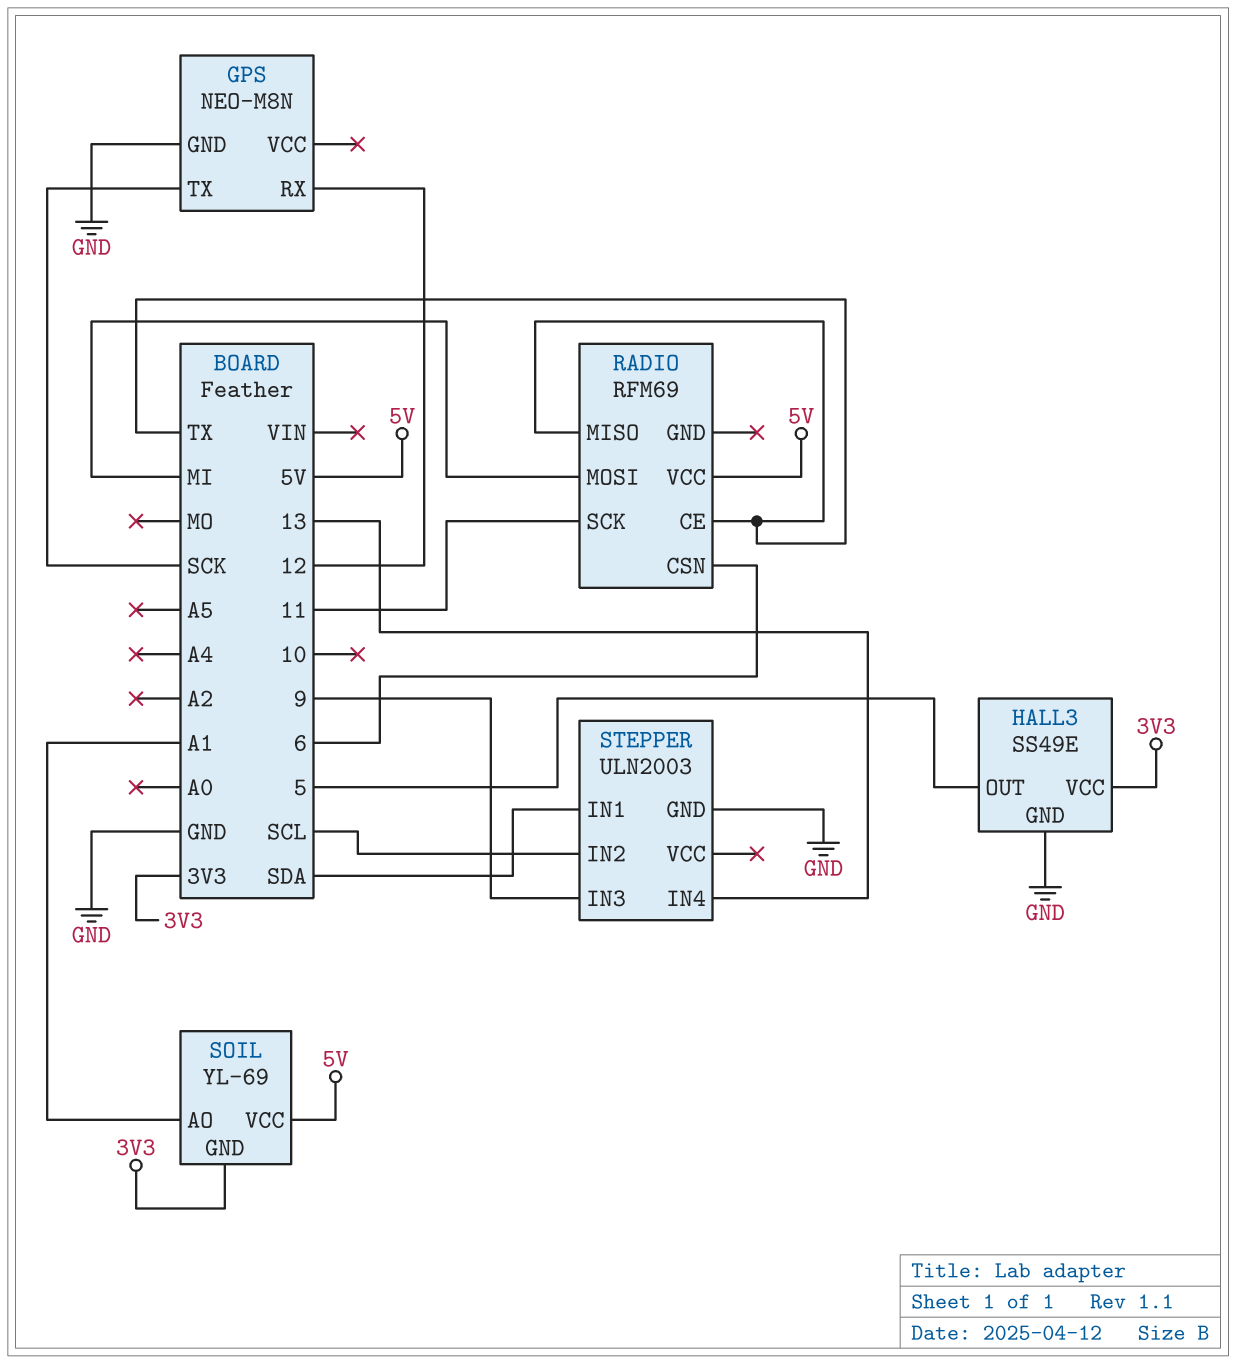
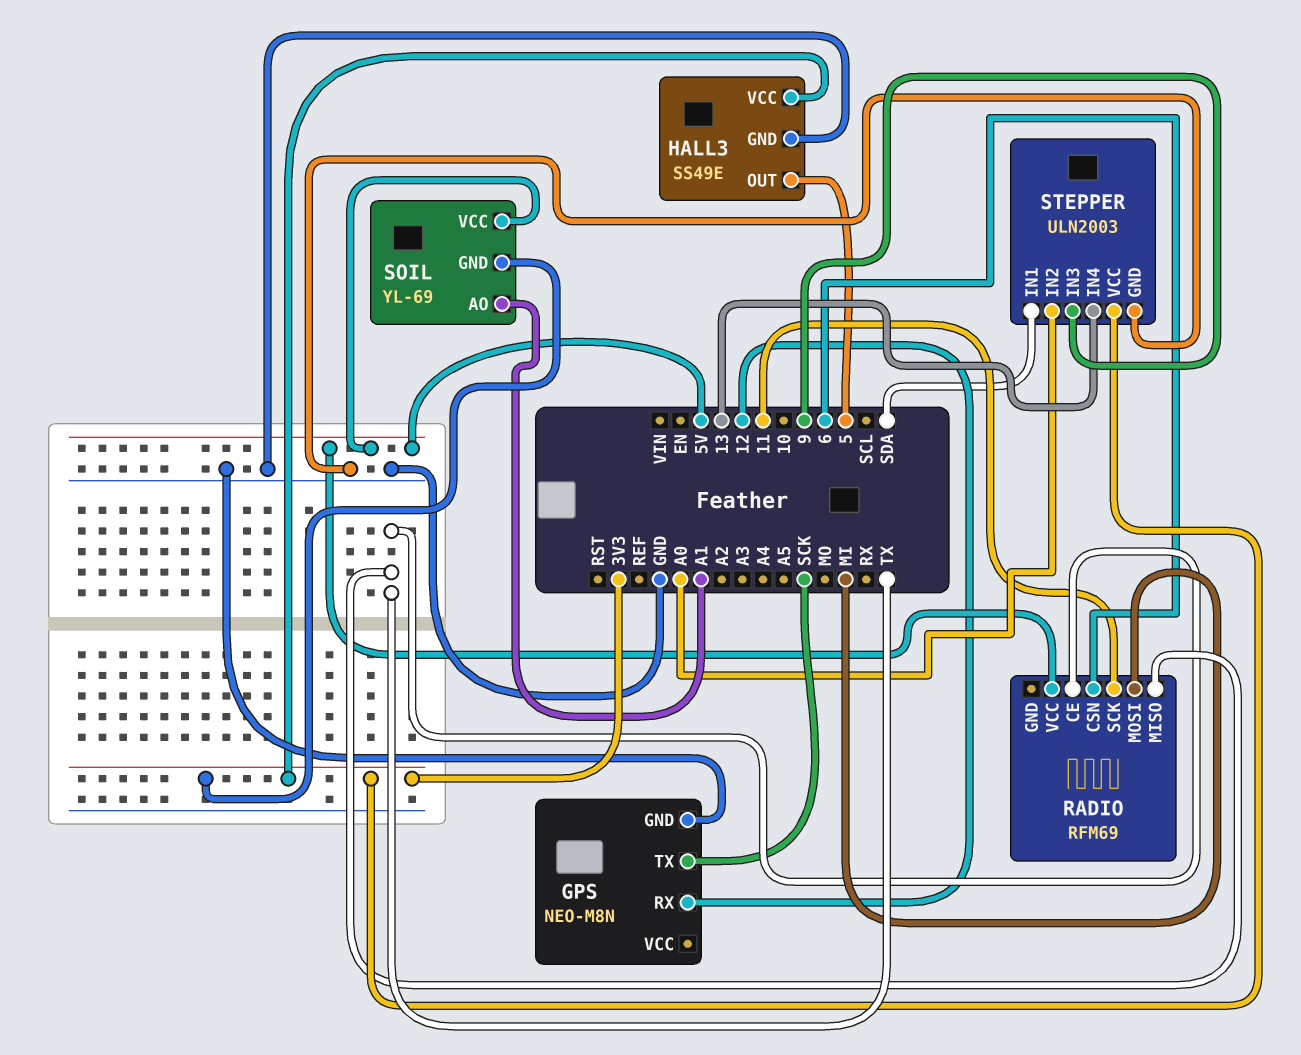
STEPPER pin IN2: SCL -> A0
STEPPER pin VCC: none -> 3V3

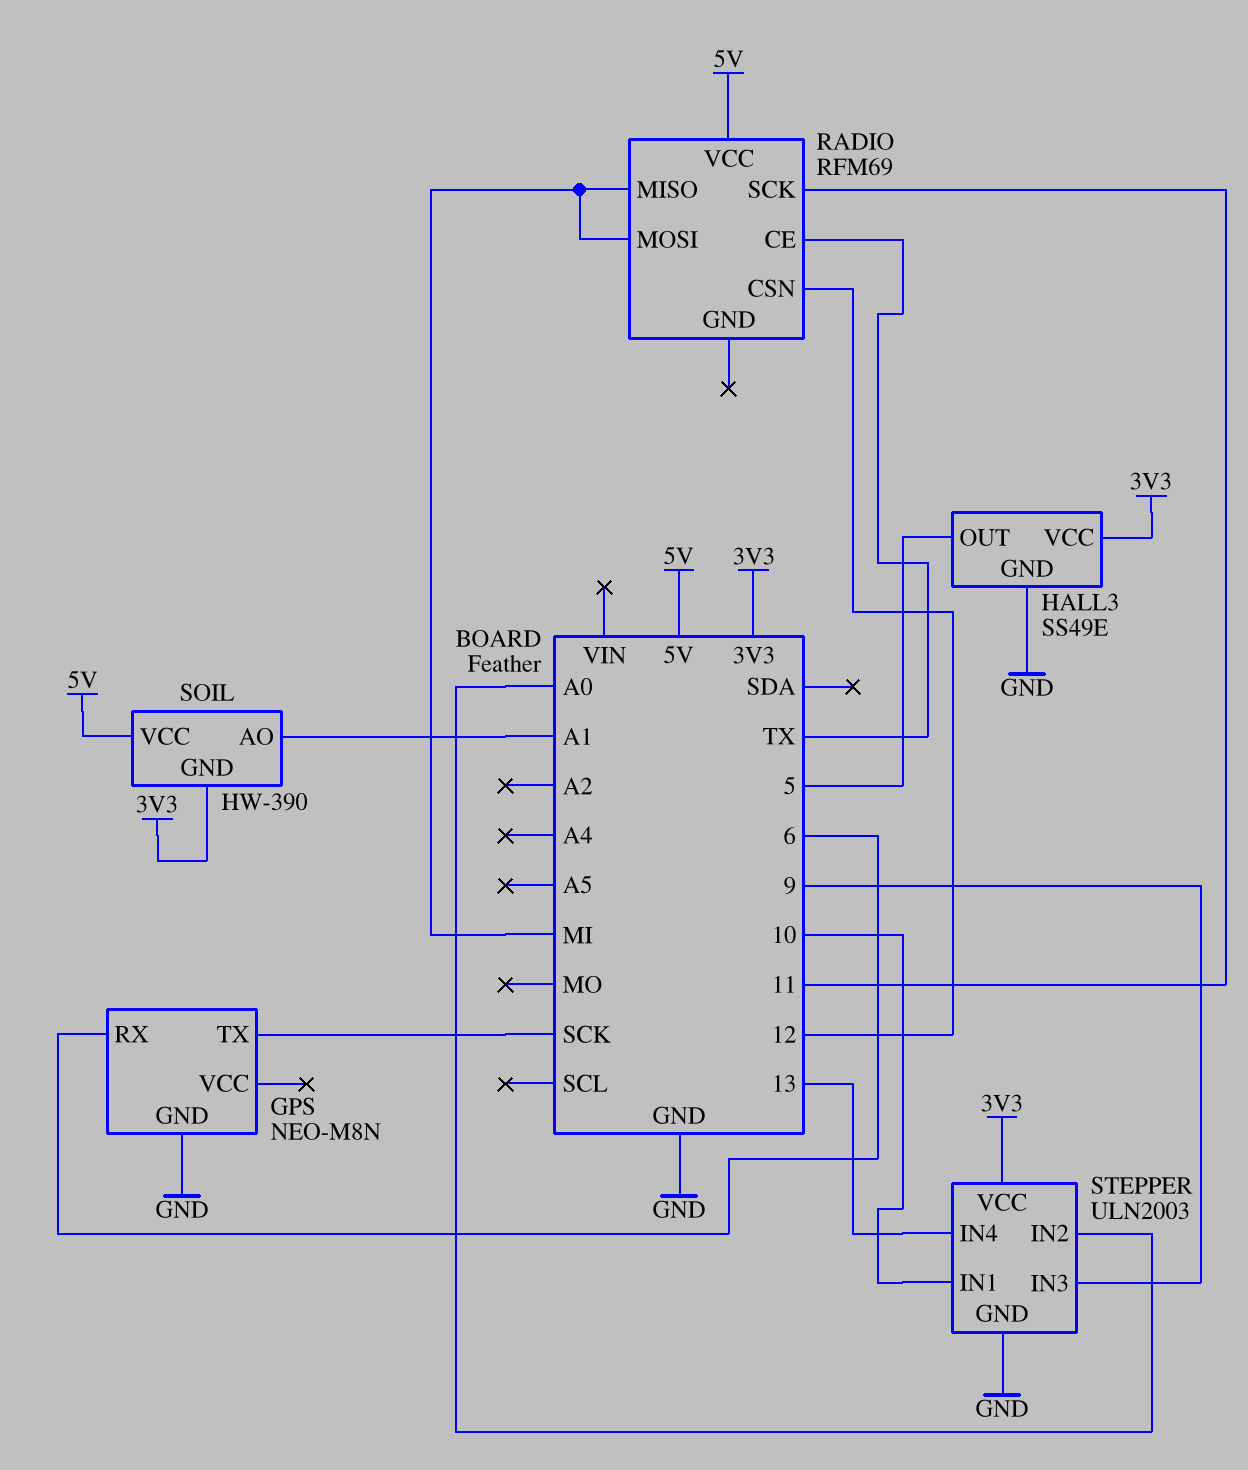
GPS pin RX: 12 -> 6
RADIO pin CSN: 6 -> 12
RADIO pin MISO: TX -> MI
SOIL: YL-69 -> HW-390
STEPPER pin IN1: SDA -> 10

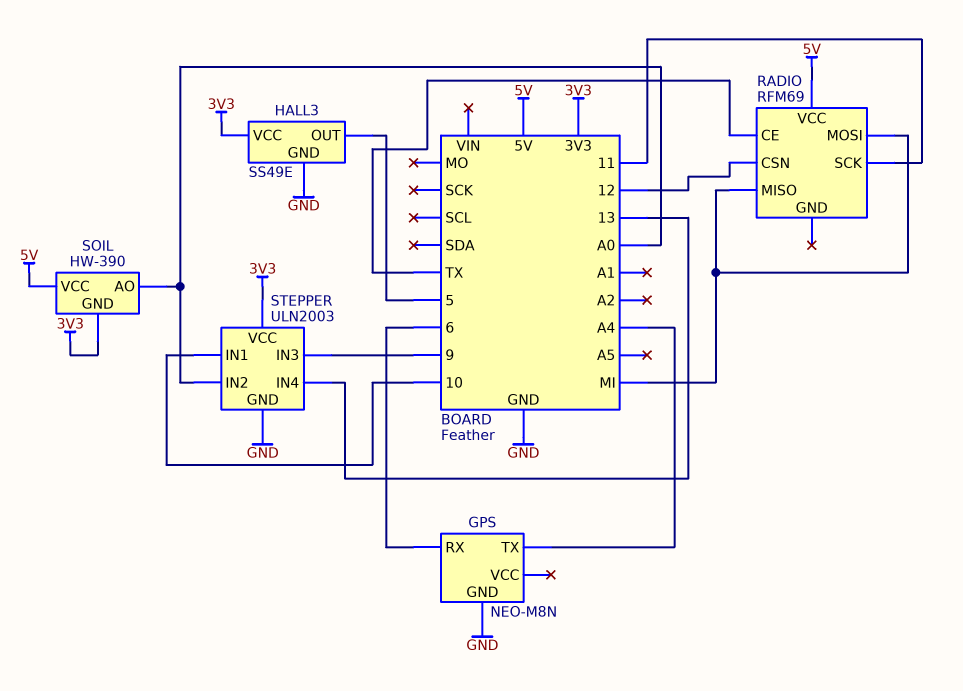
GPS pin TX: SCK -> A4
SOIL pin AO: A1 -> A0

